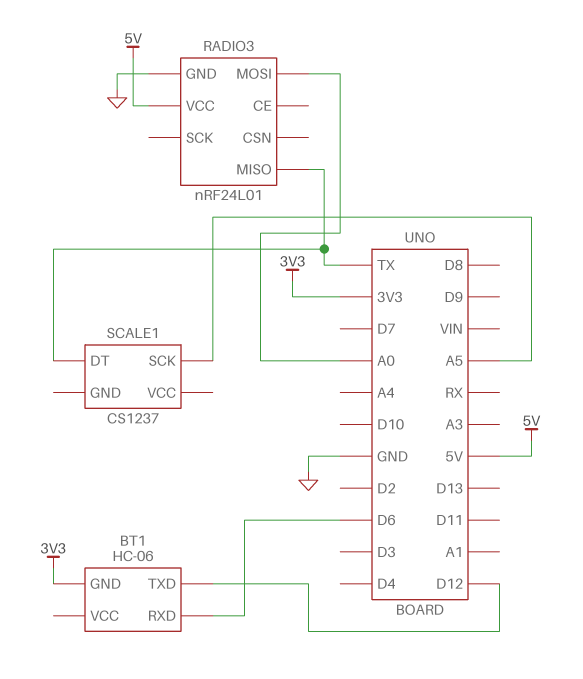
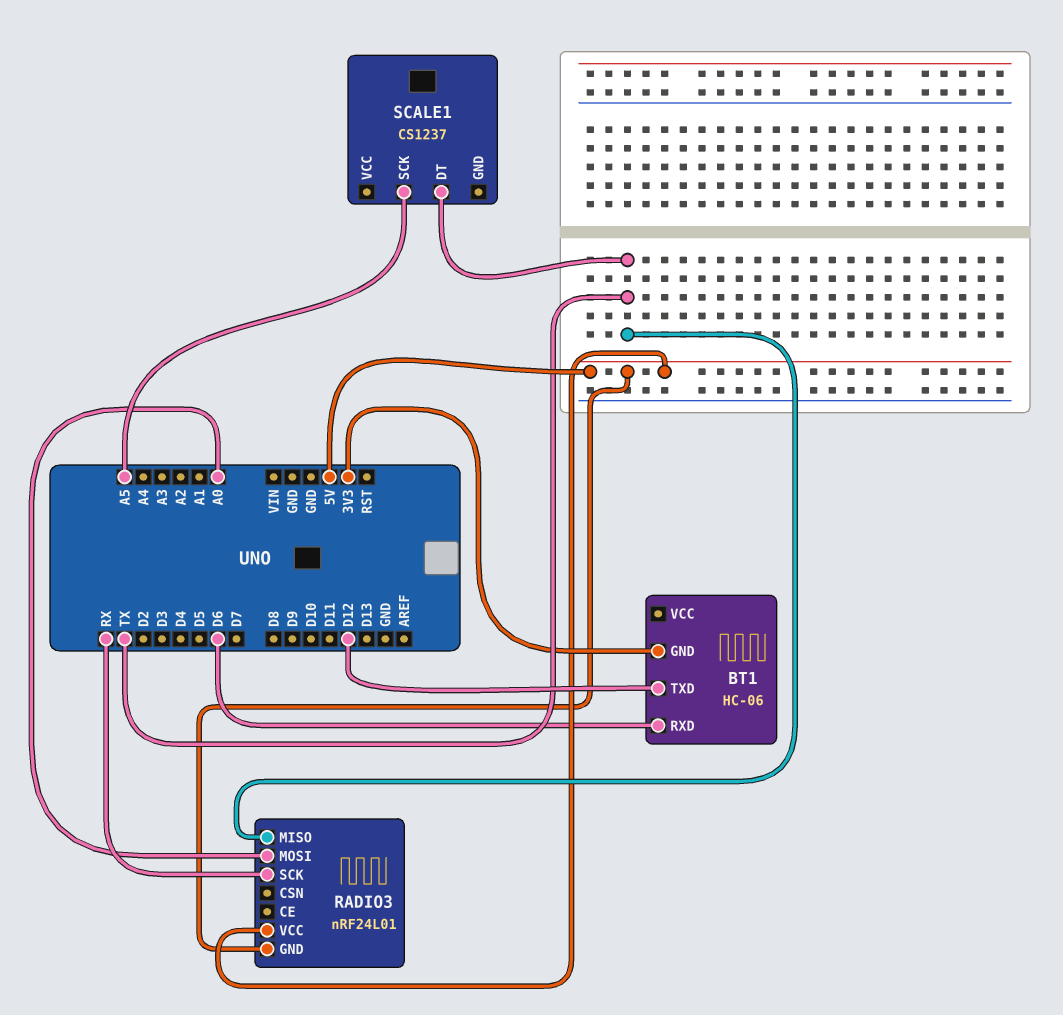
RADIO3 pin GND: GND -> 5V
RADIO3 pin SCK: none -> RX

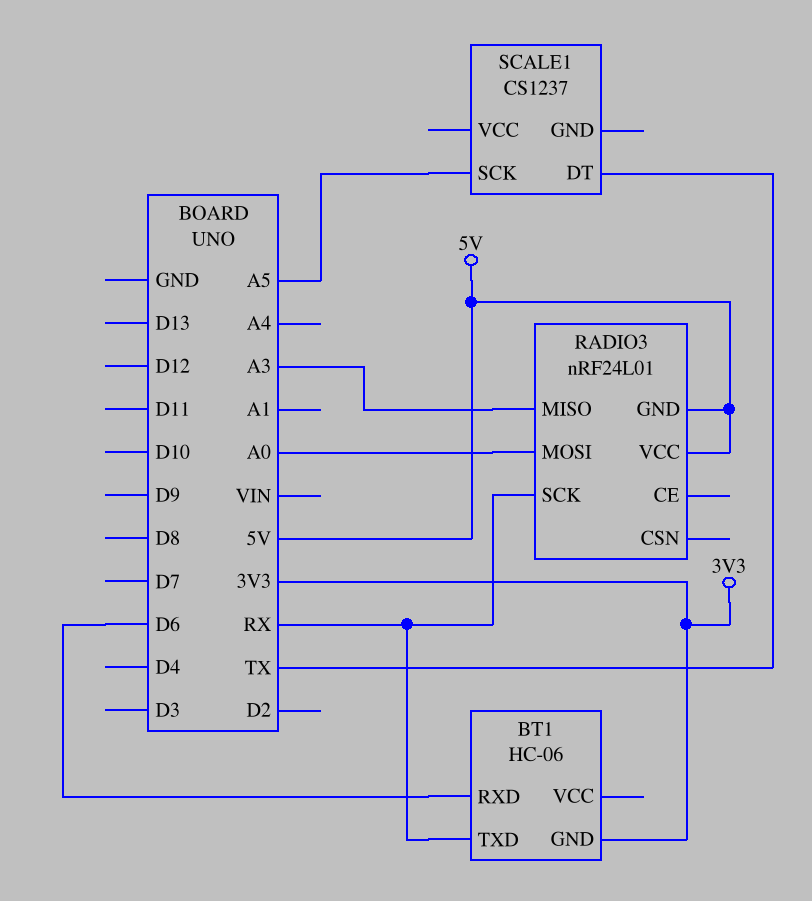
BT1 pin TXD: D12 -> RX
RADIO3 pin MISO: TX -> A3

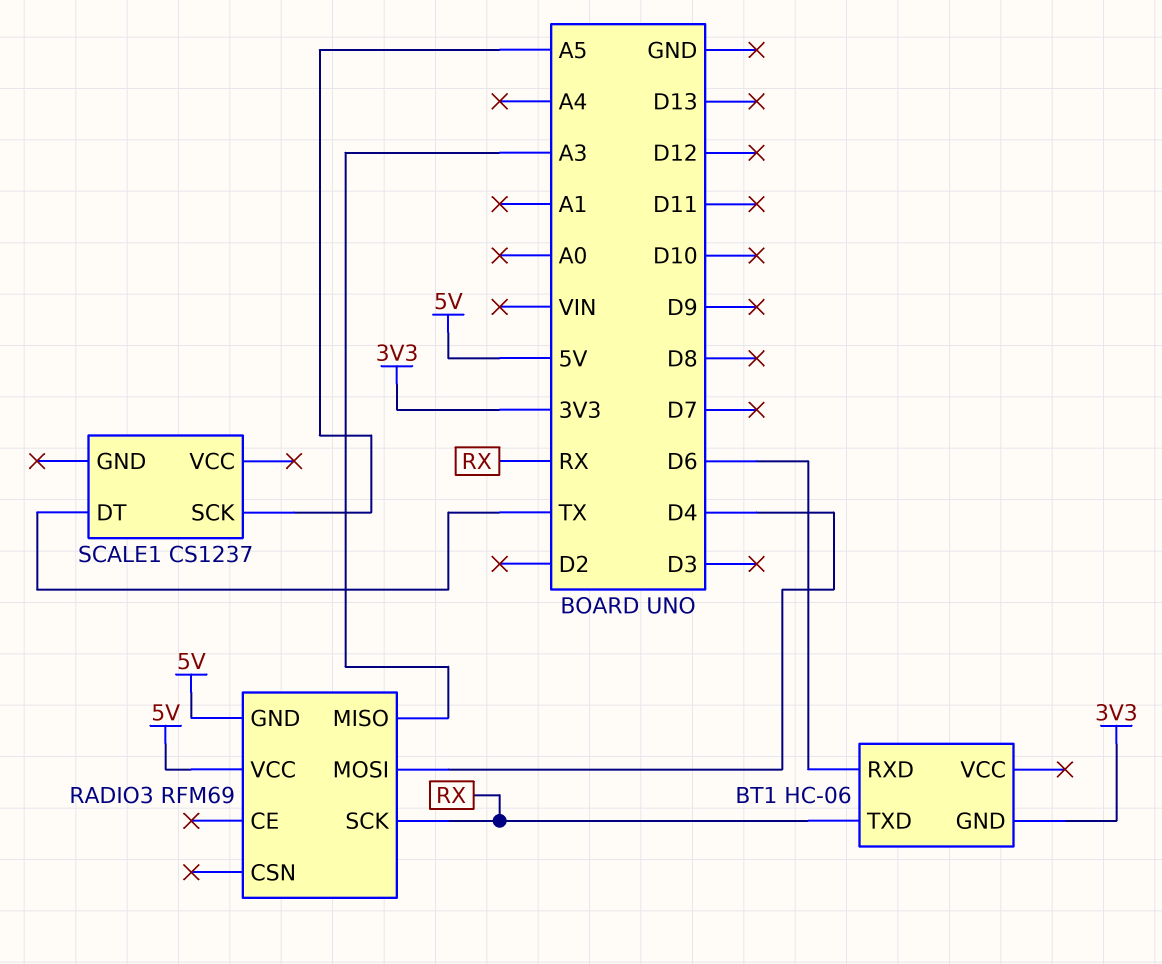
RADIO3: nRF24L01 -> RFM69
RADIO3 pin MOSI: A0 -> D4

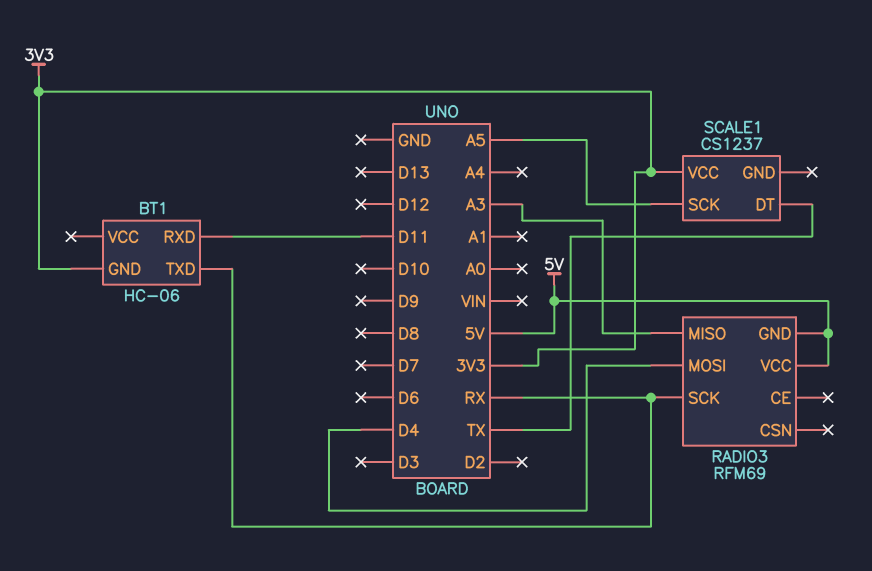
BT1 pin RXD: D6 -> D11
SCALE1 pin VCC: none -> 3V3

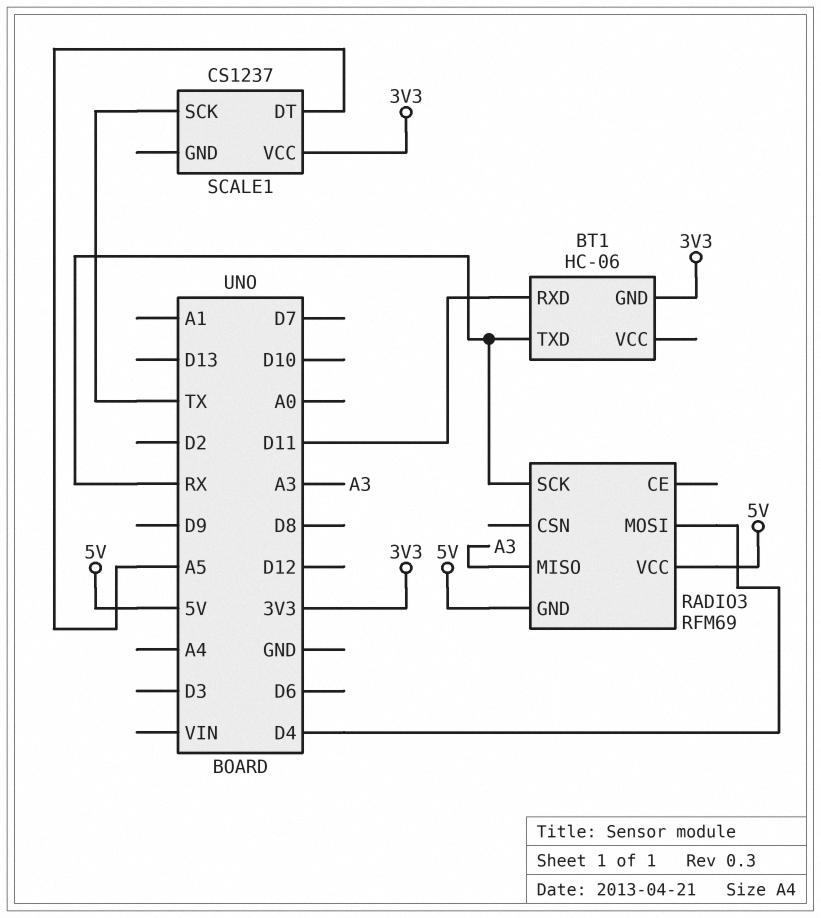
SCALE1 pin DT: TX -> A5
SCALE1 pin SCK: A5 -> TX

